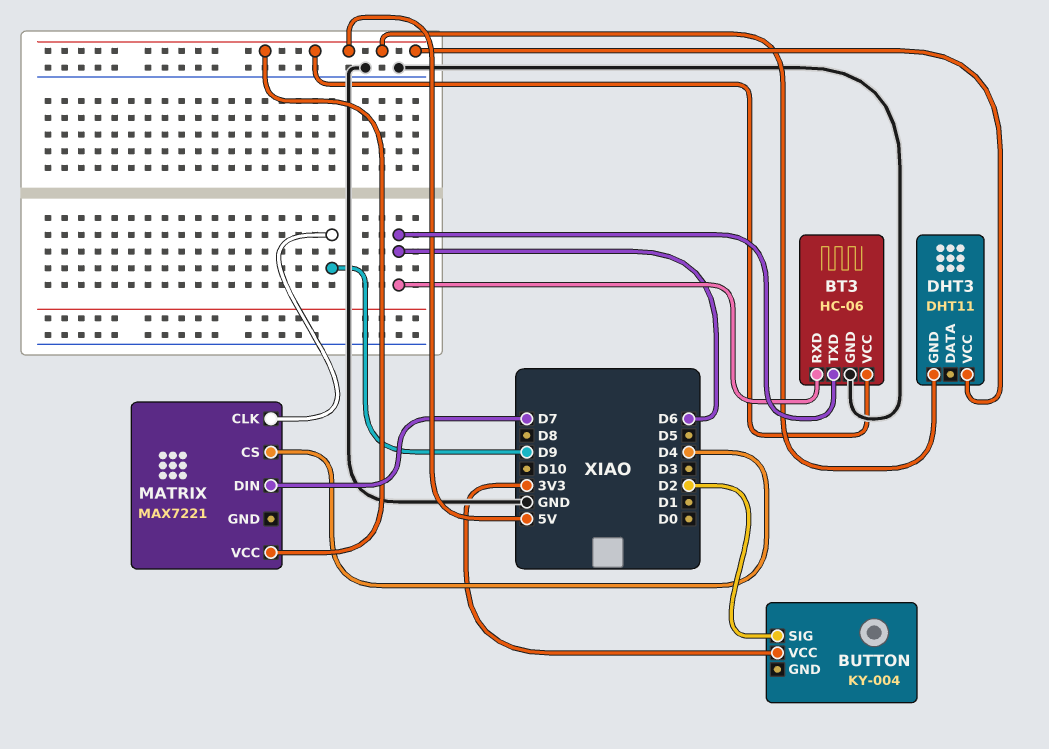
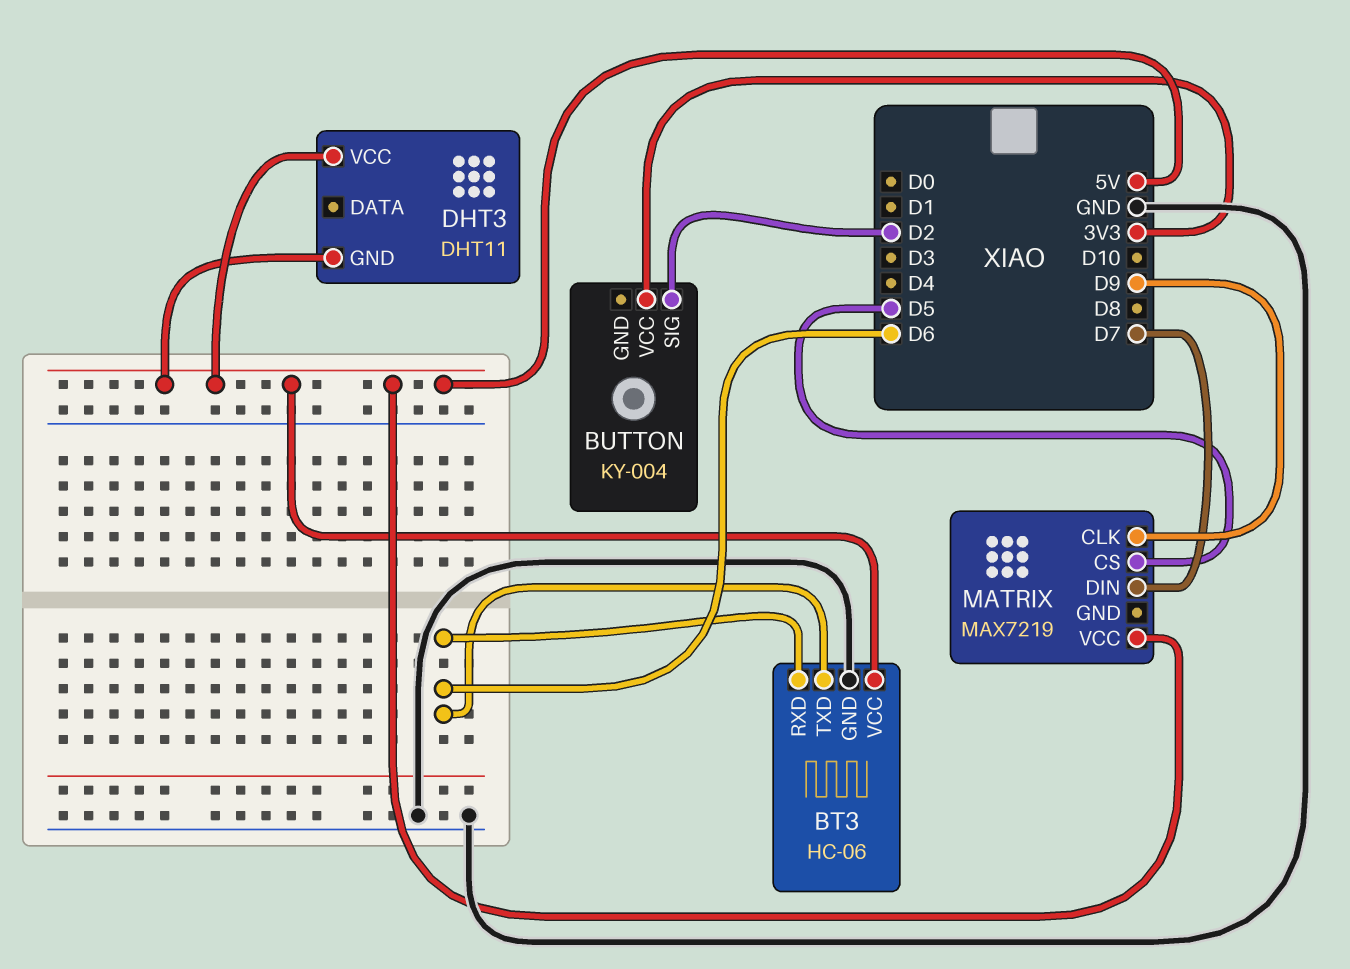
MATRIX: MAX7221 -> MAX7219
MATRIX pin CS: D4 -> D5

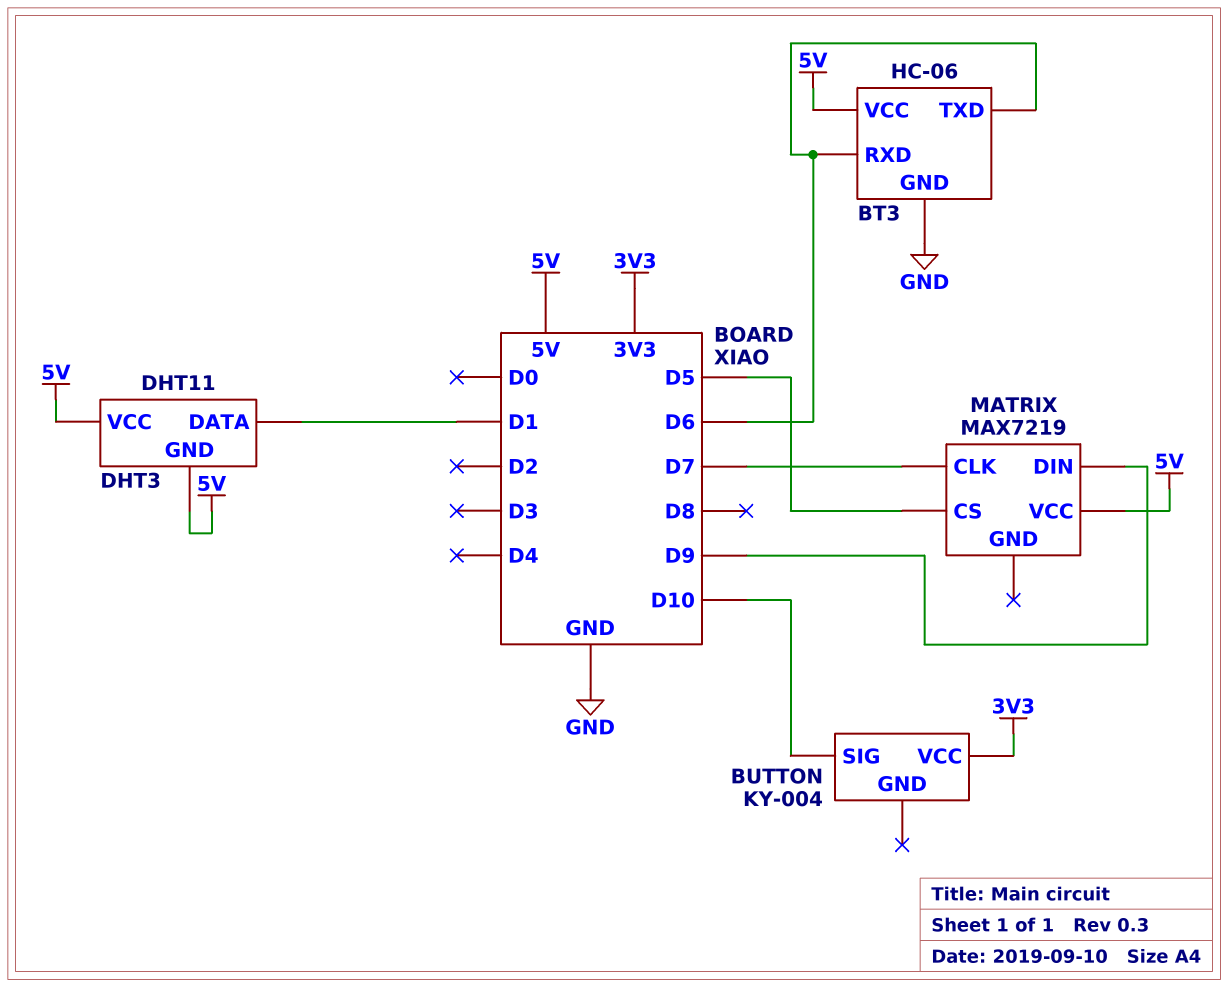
BUTTON pin SIG: D2 -> D10
DHT3 pin DATA: none -> D1
MATRIX pin CLK: D9 -> D7
MATRIX pin DIN: D7 -> D9

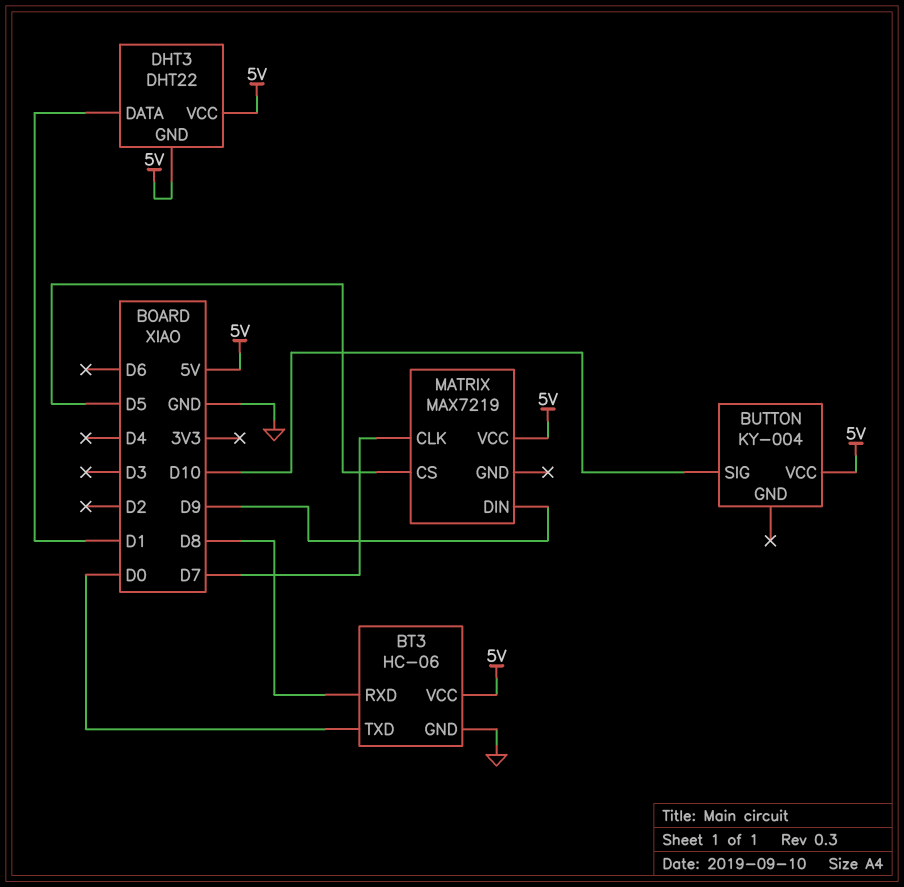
BT3 pin RXD: D6 -> D8
BT3 pin TXD: D6 -> D0
BUTTON pin VCC: 3V3 -> 5V
DHT3: DHT11 -> DHT22

